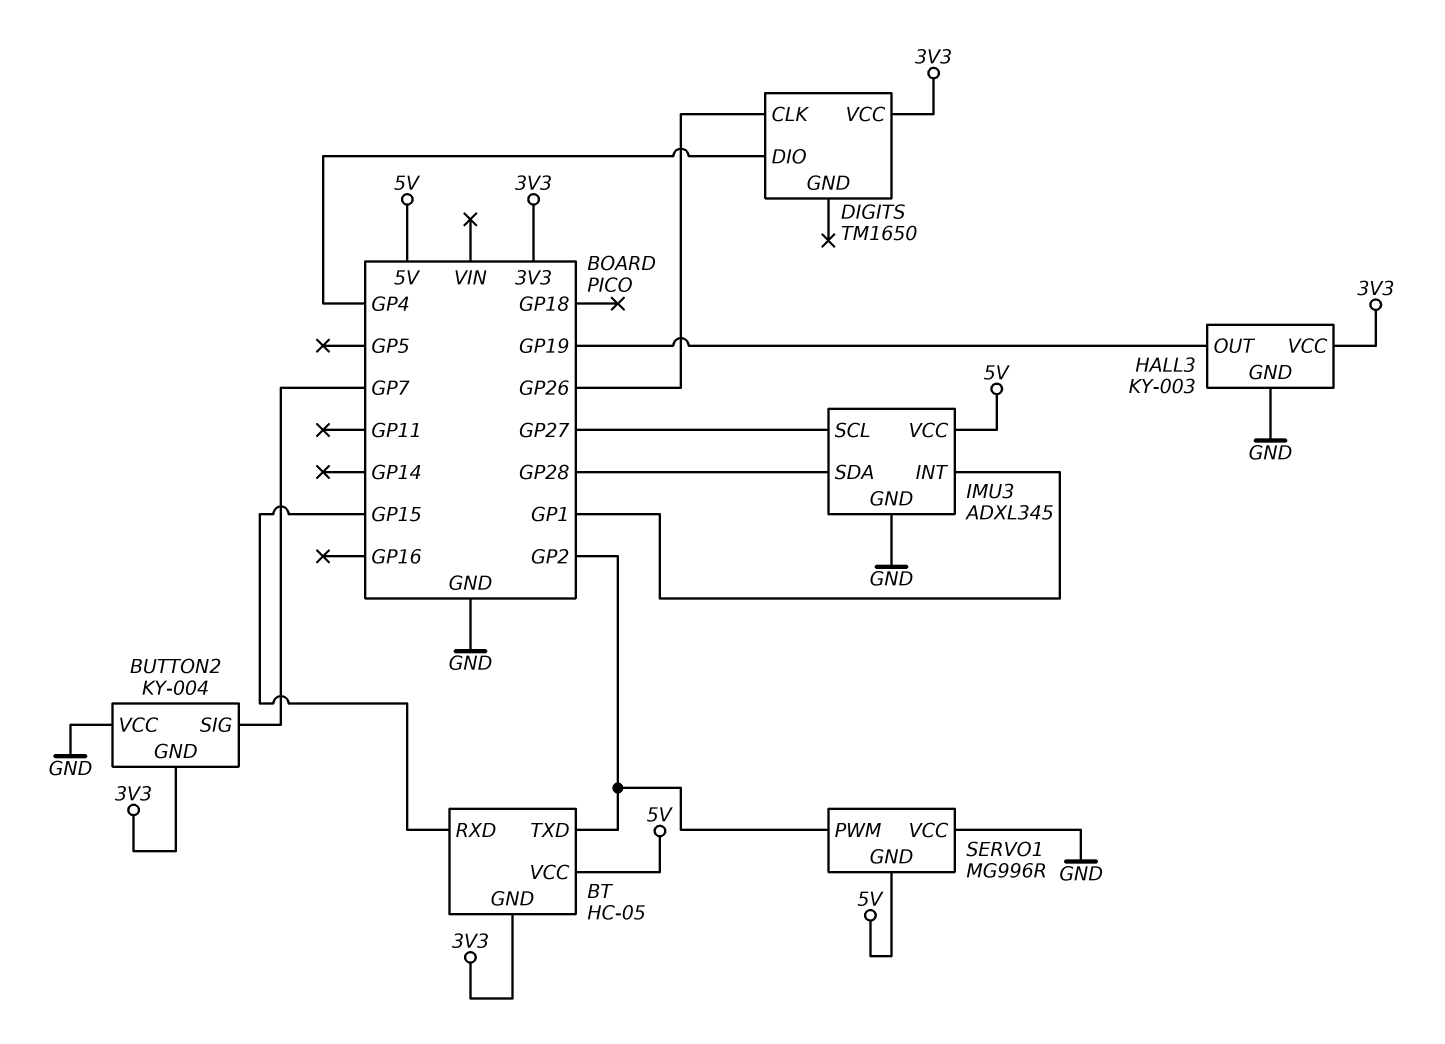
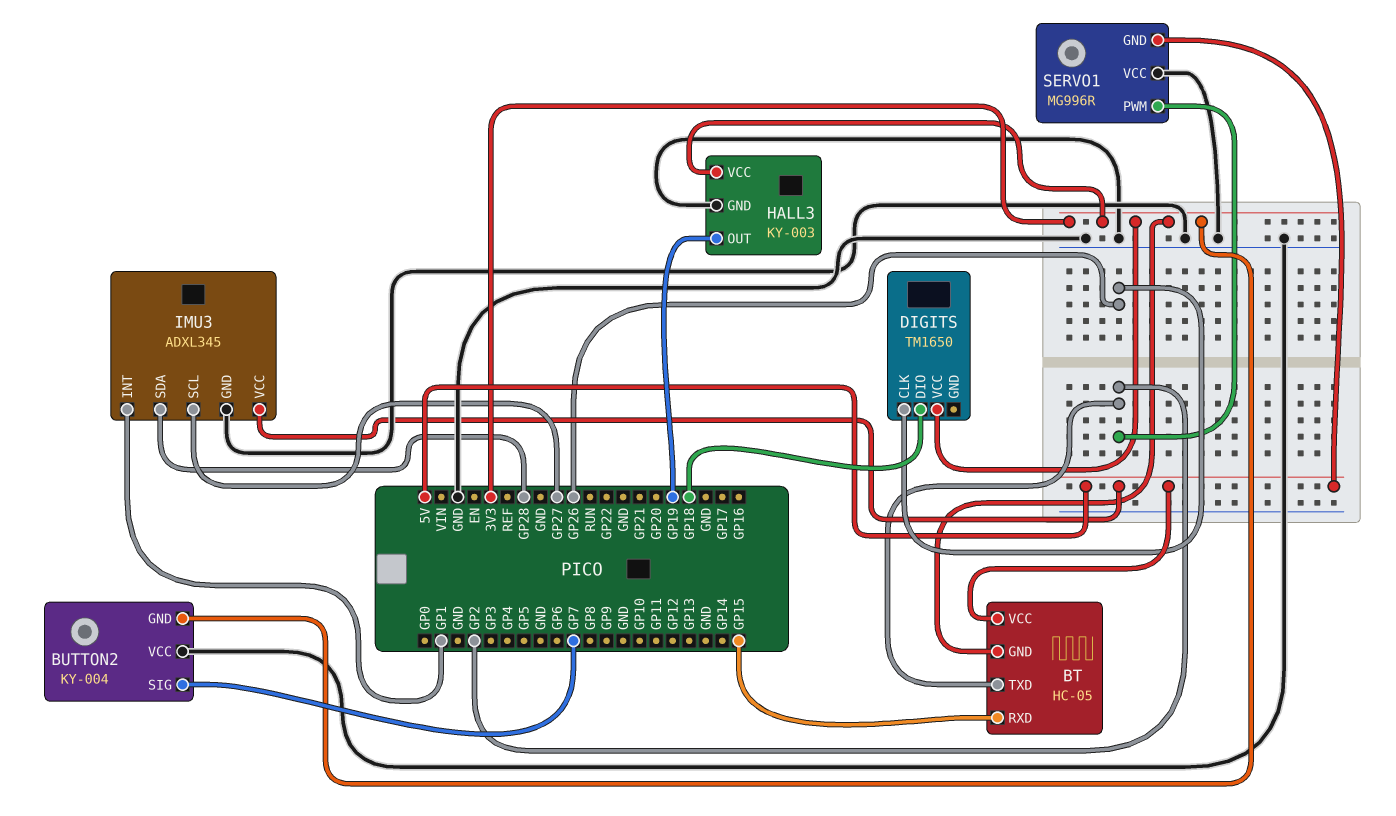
DIGITS pin DIO: GP4 -> GP18

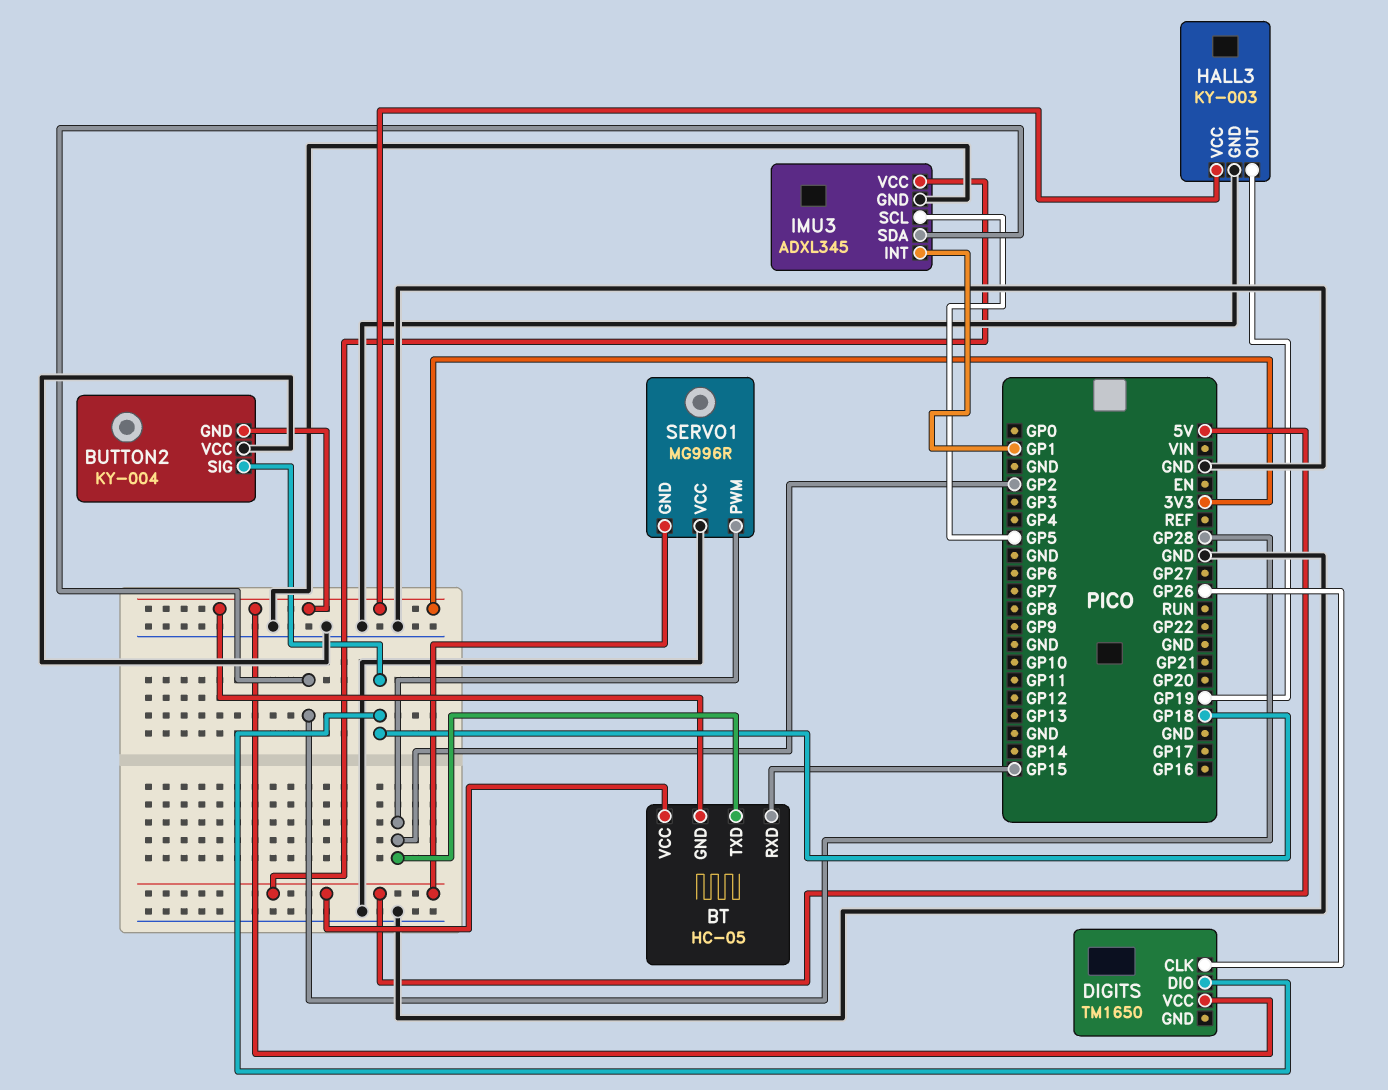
BUTTON2 pin SIG: GP7 -> GP18
IMU3 pin SCL: GP27 -> GP5

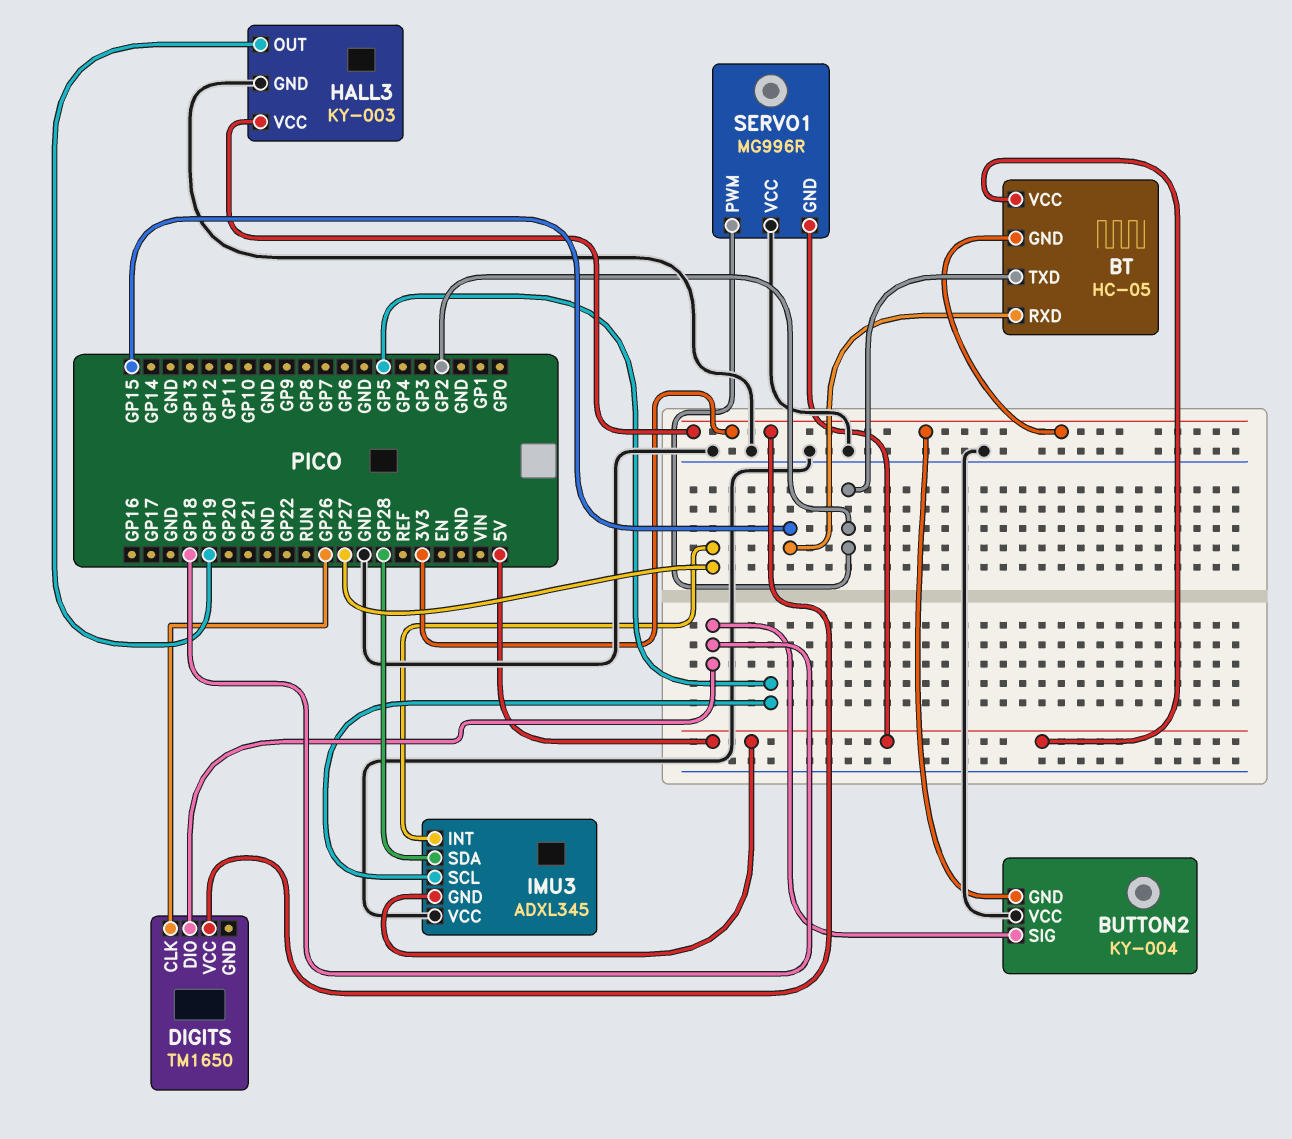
IMU3 pin GND: GND -> 5V
IMU3 pin INT: GP1 -> GP27
IMU3 pin VCC: 5V -> GND

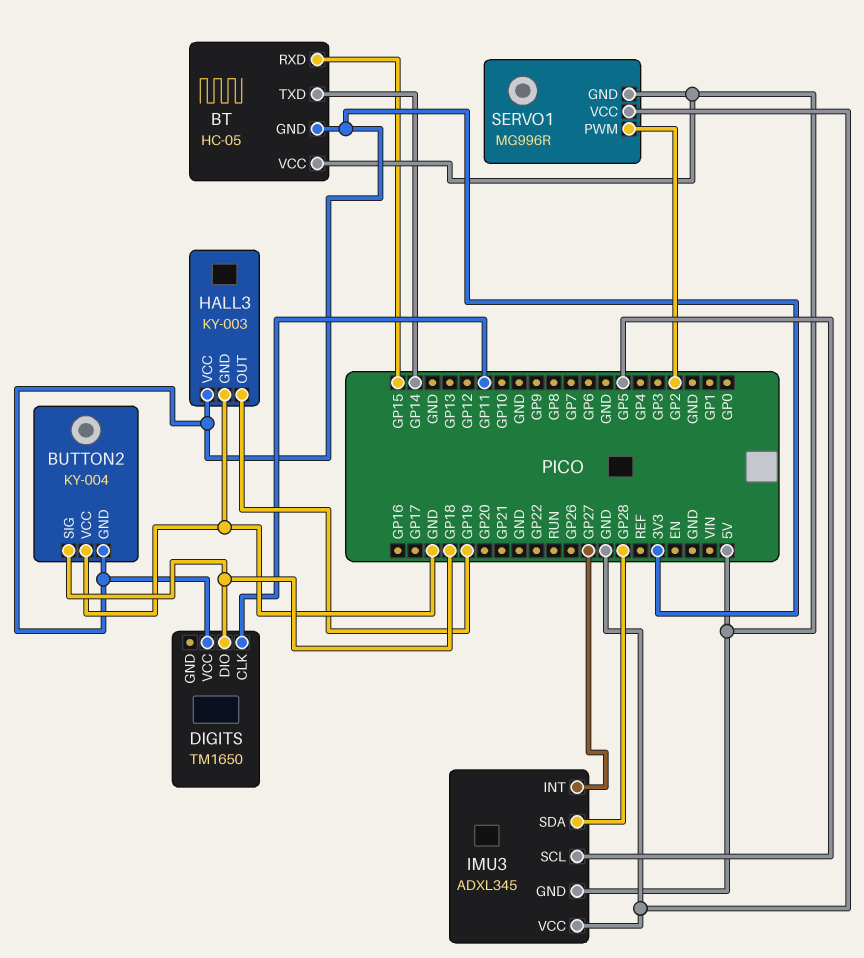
BT pin TXD: GP2 -> GP14
DIGITS pin CLK: GP26 -> GP11

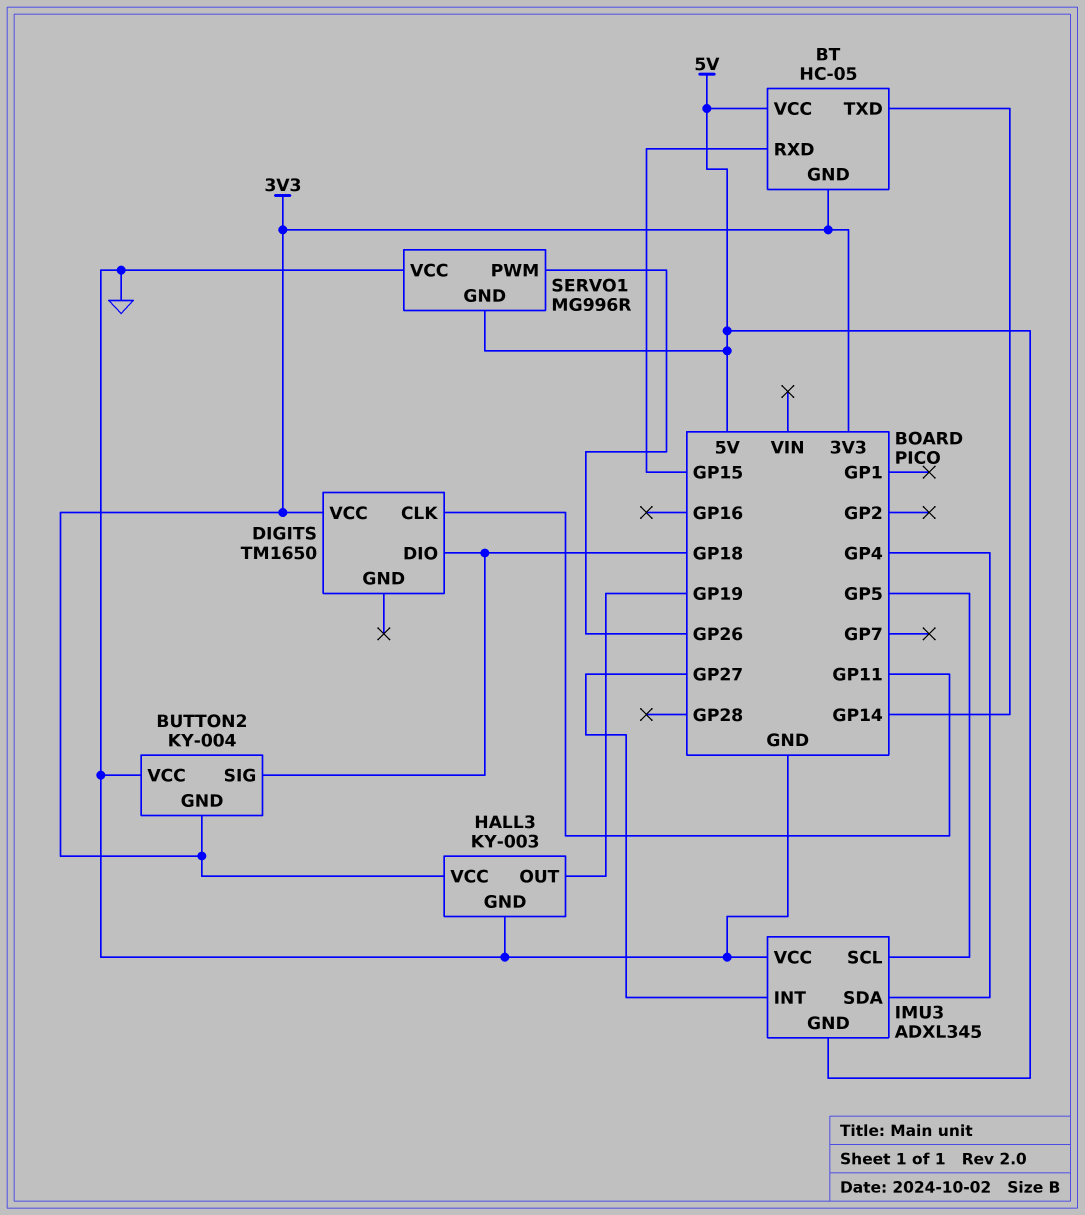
IMU3 pin SDA: GP28 -> GP4
SERVO1 pin PWM: GP2 -> GP26

